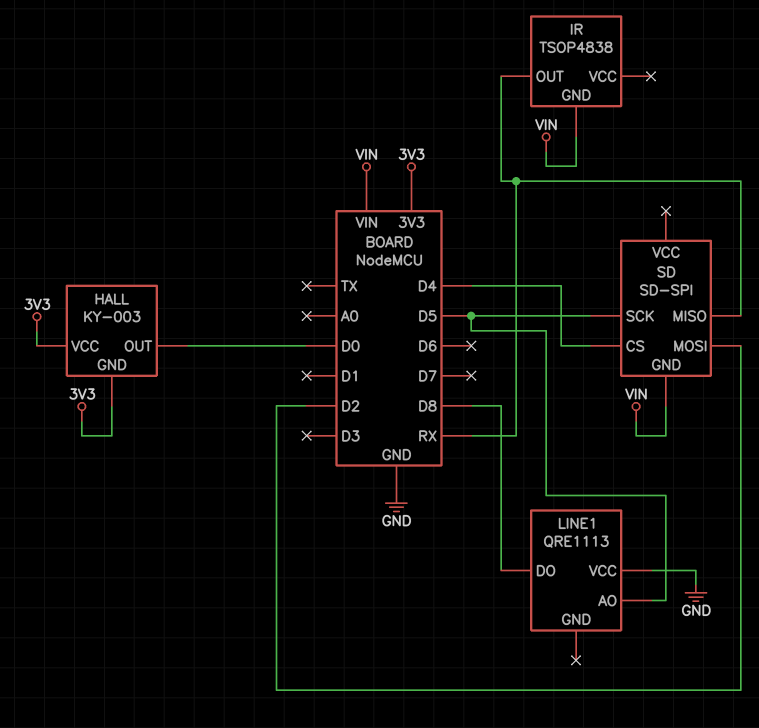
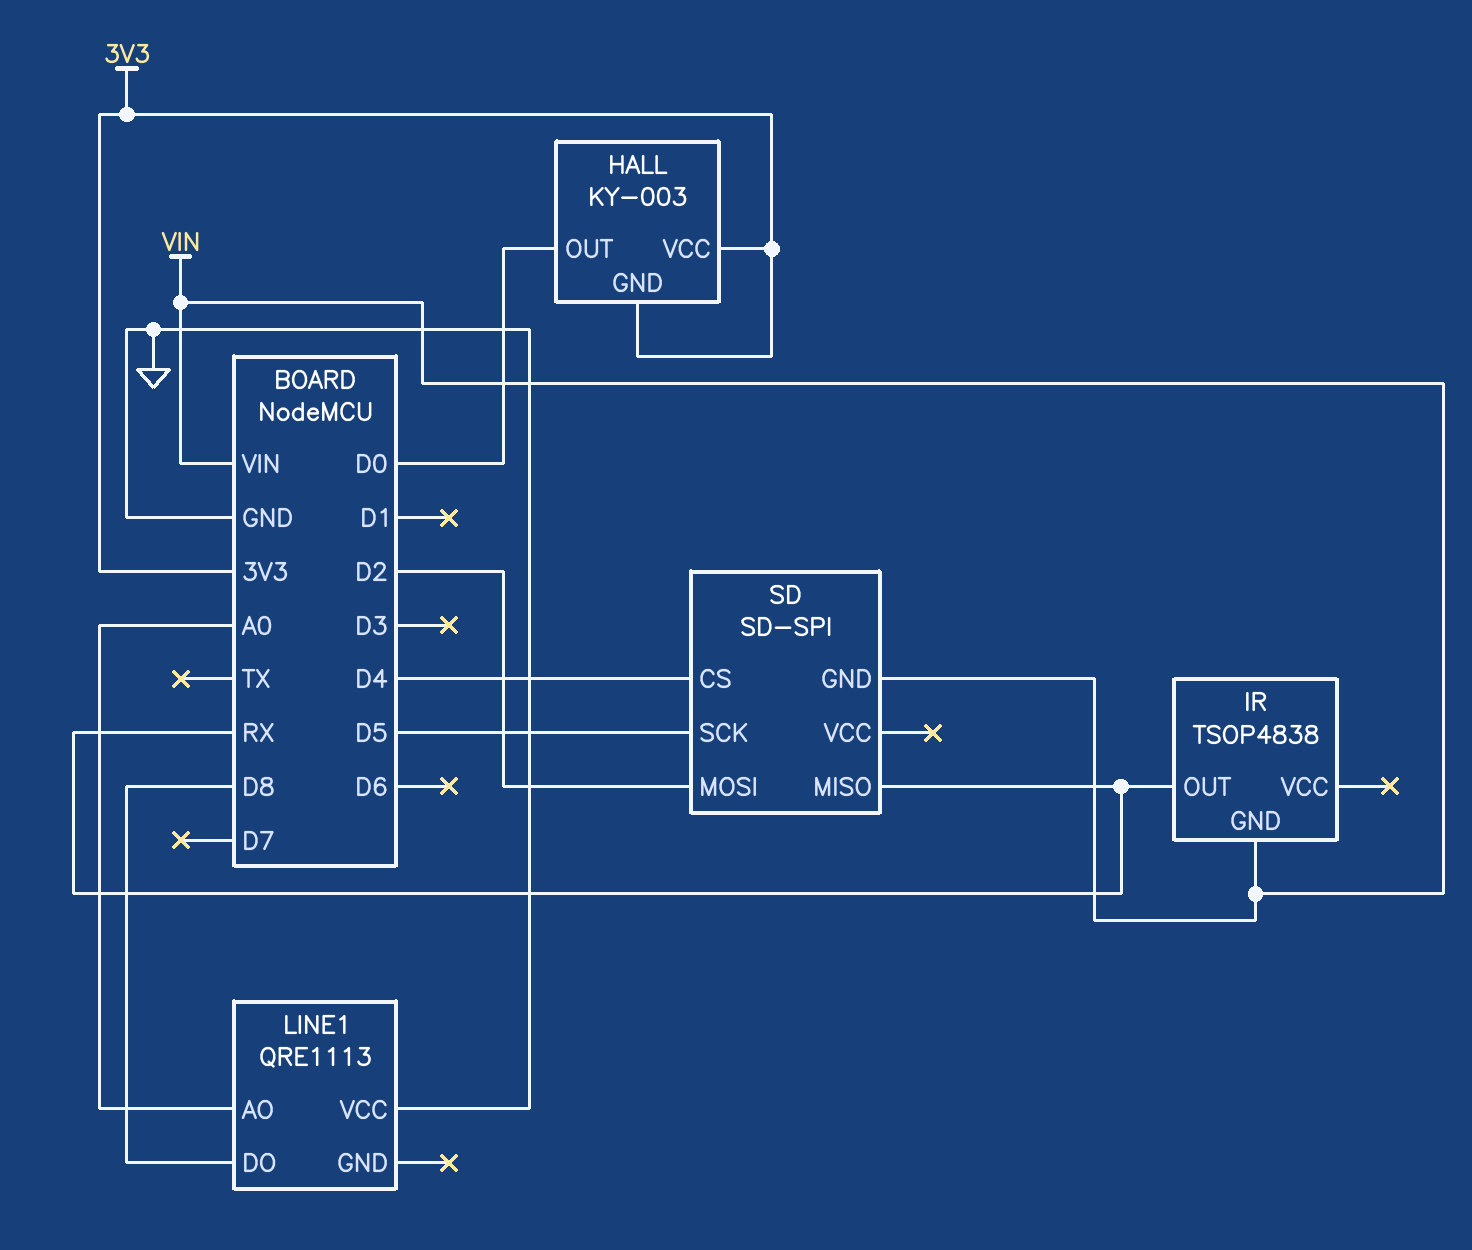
LINE1 pin AO: D5 -> A0

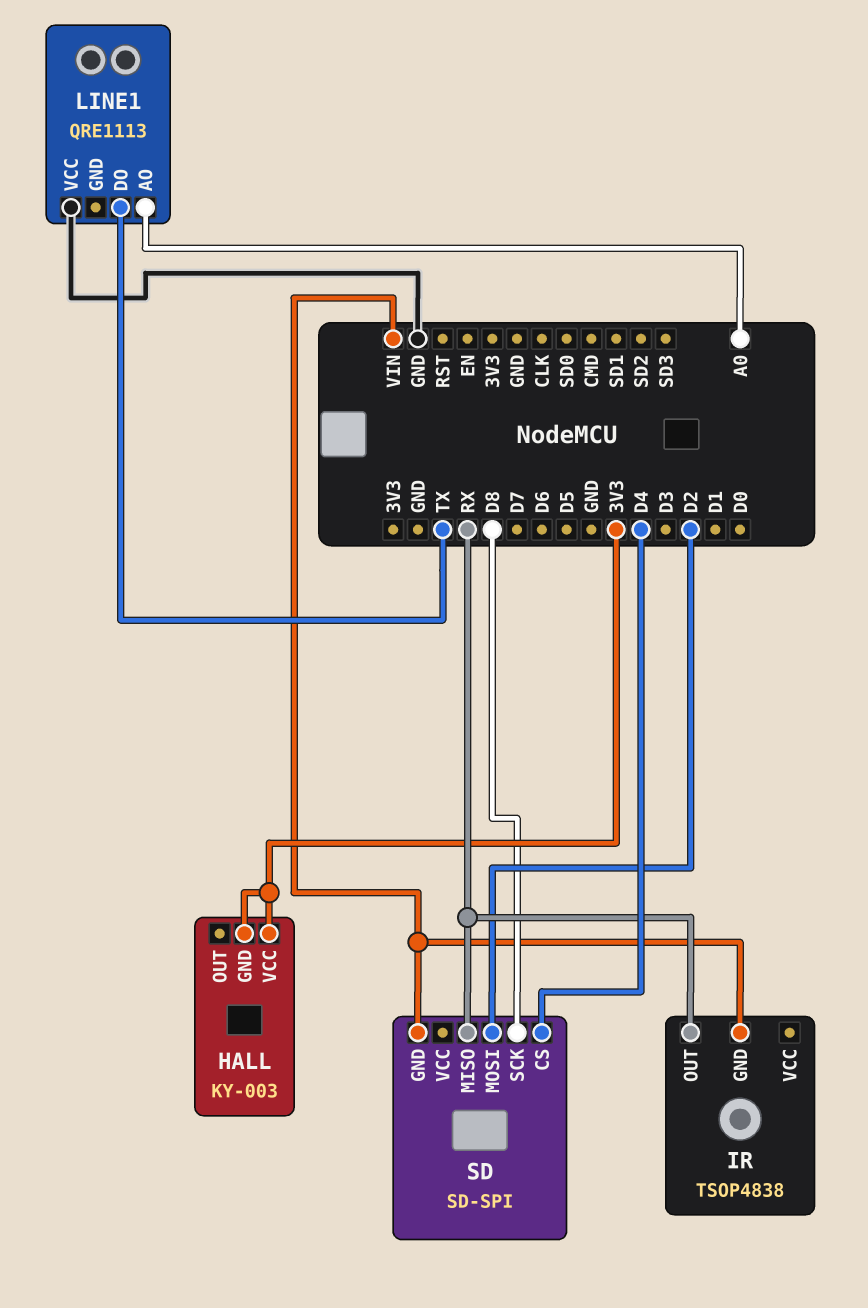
HALL pin OUT: D0 -> none
LINE1 pin DO: D8 -> TX
SD pin SCK: D5 -> D8

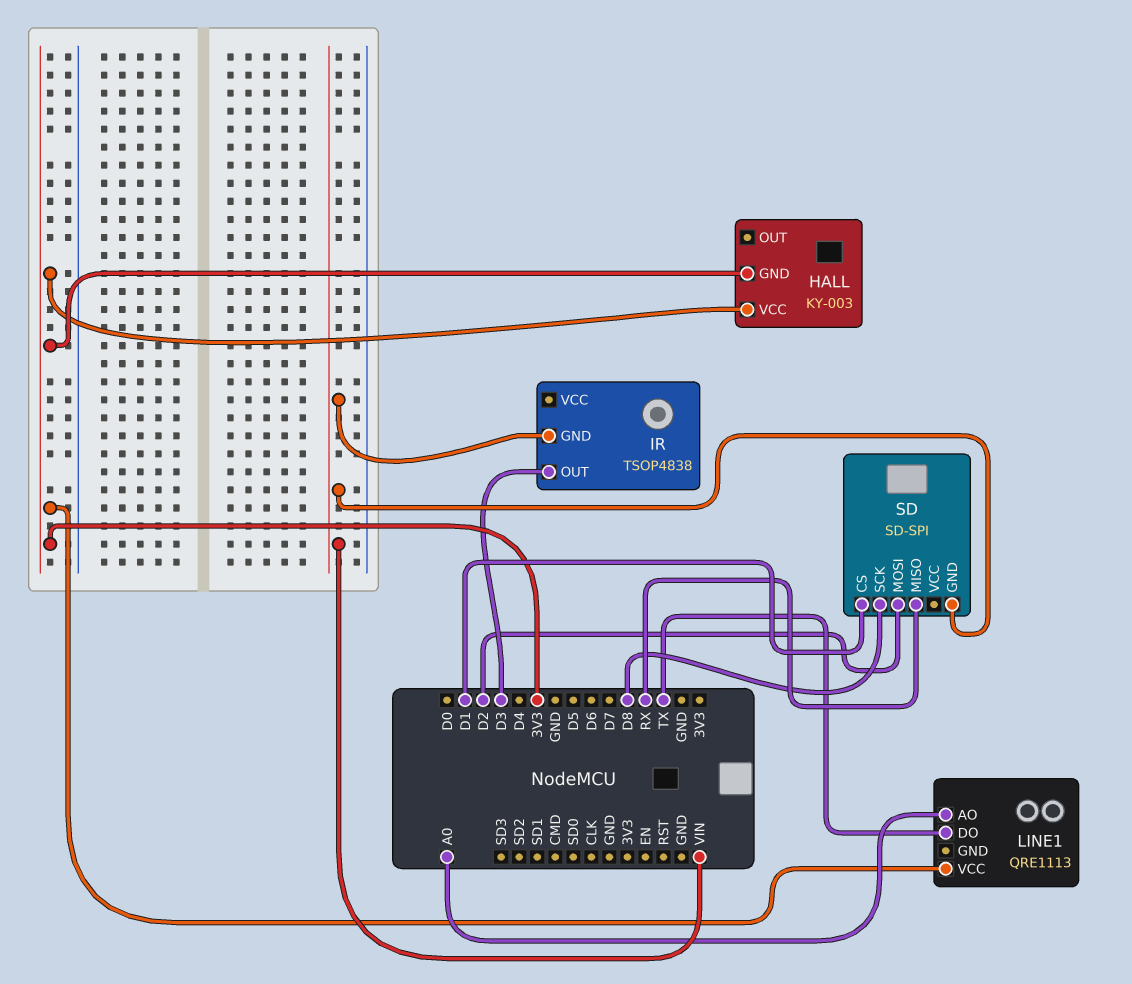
IR pin OUT: RX -> D3
LINE1 pin VCC: GND -> 3V3
SD pin CS: D4 -> D1

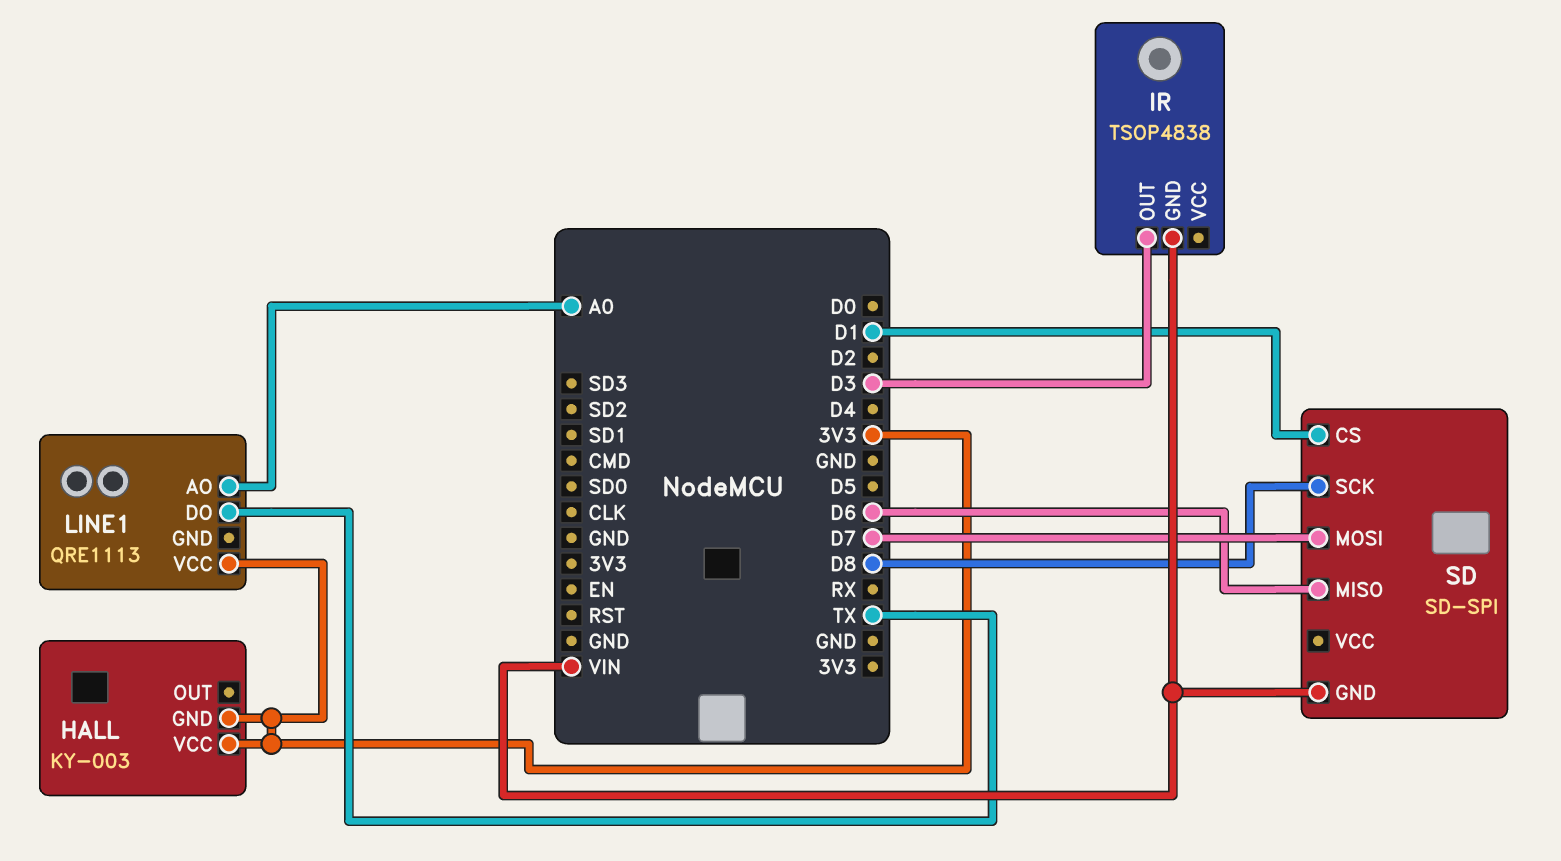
SD pin MISO: RX -> D6
SD pin MOSI: D2 -> D7

